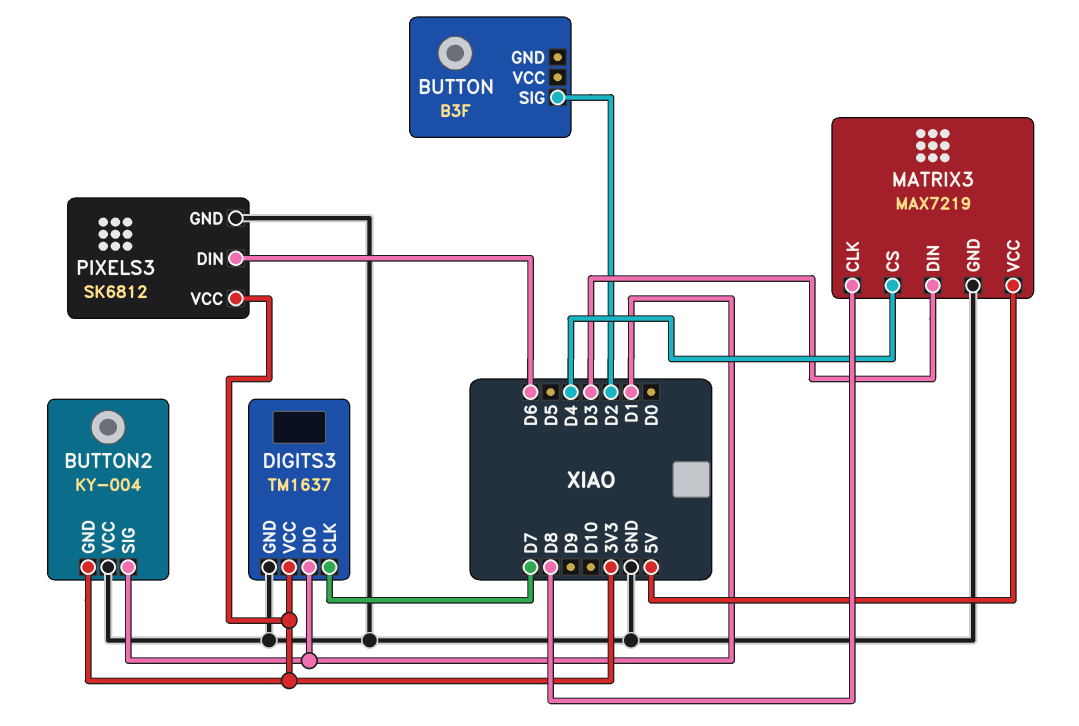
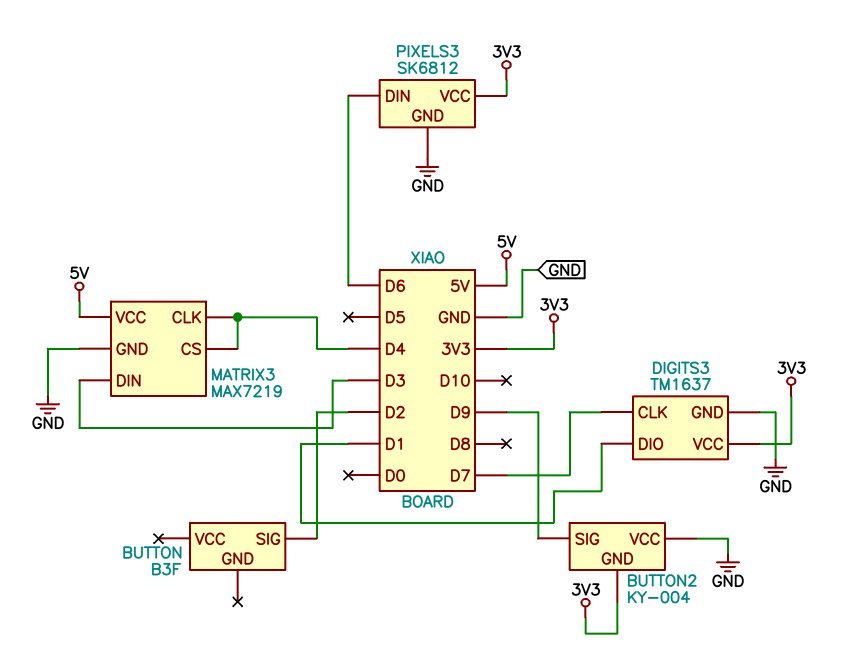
BUTTON2 pin SIG: D1 -> D9
MATRIX3 pin CLK: D8 -> D4

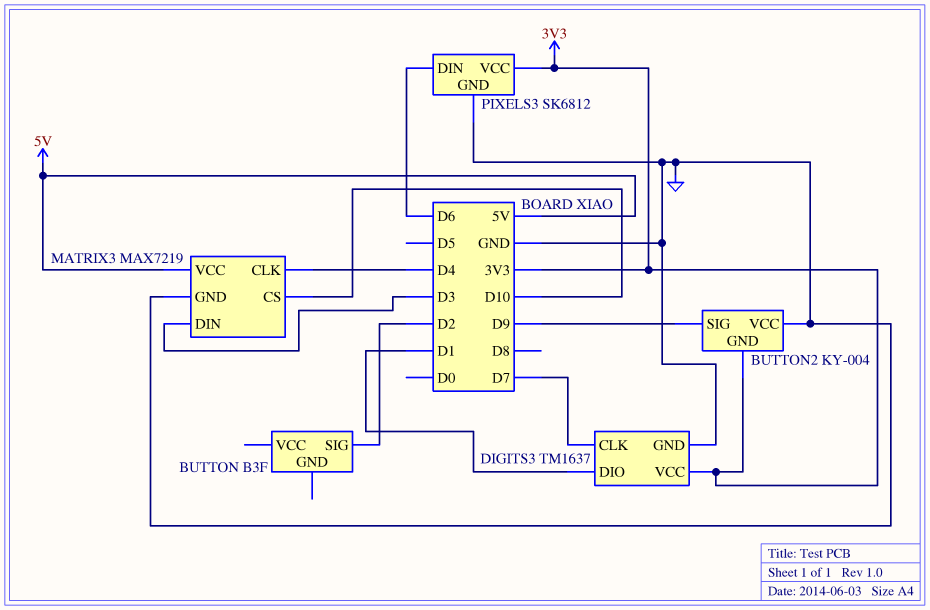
MATRIX3 pin CS: D4 -> D10

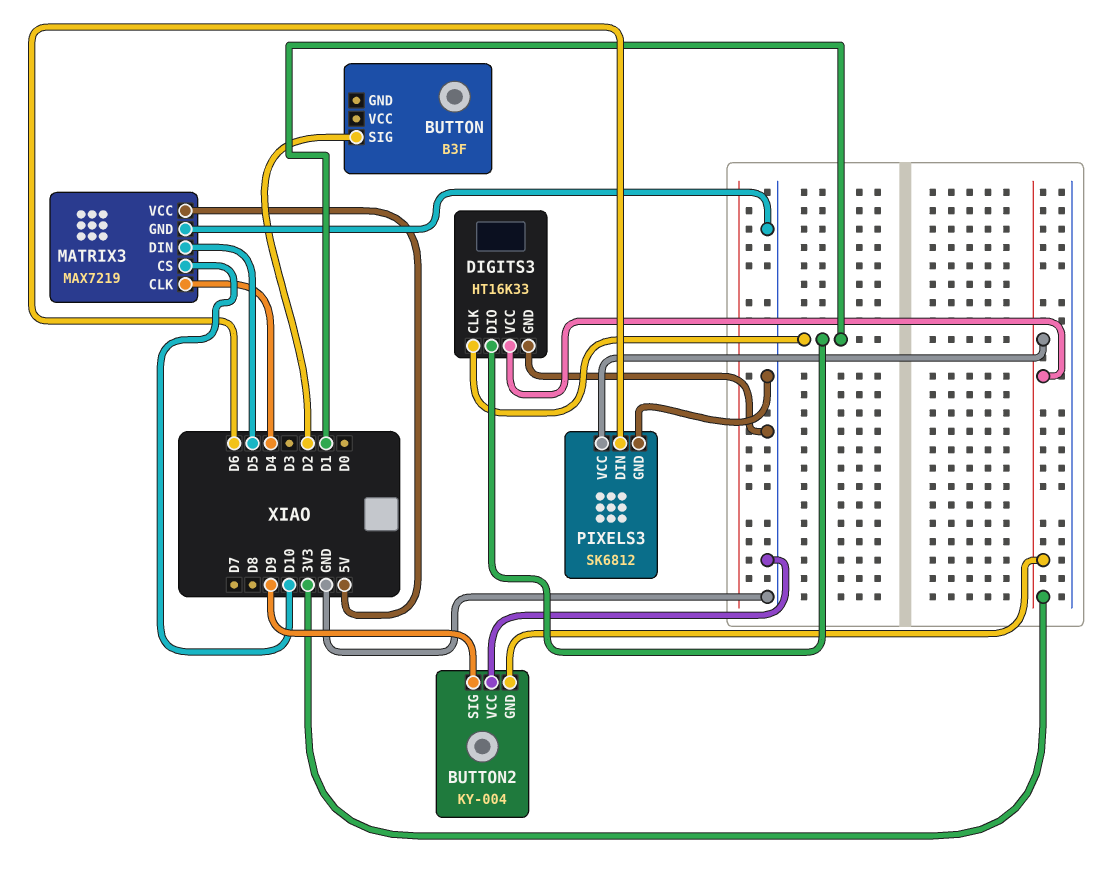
DIGITS3: TM1637 -> HT16K33
DIGITS3 pin CLK: D7 -> D1
MATRIX3 pin DIN: D3 -> D5

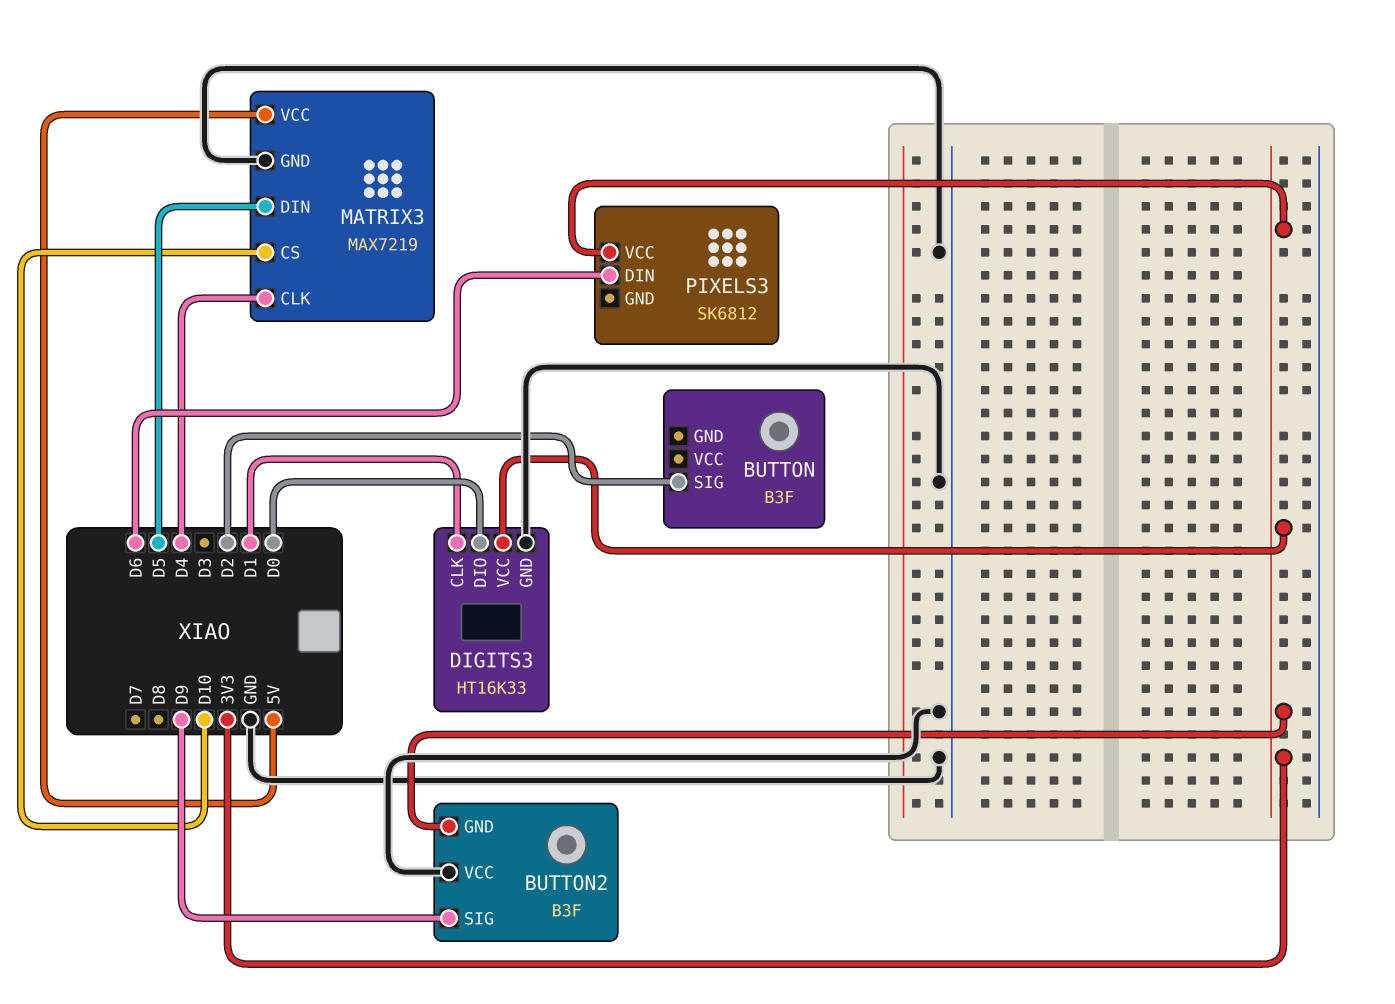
BUTTON2: KY-004 -> B3F
DIGITS3 pin DIO: D1 -> D0
PIXELS3 pin GND: GND -> none

